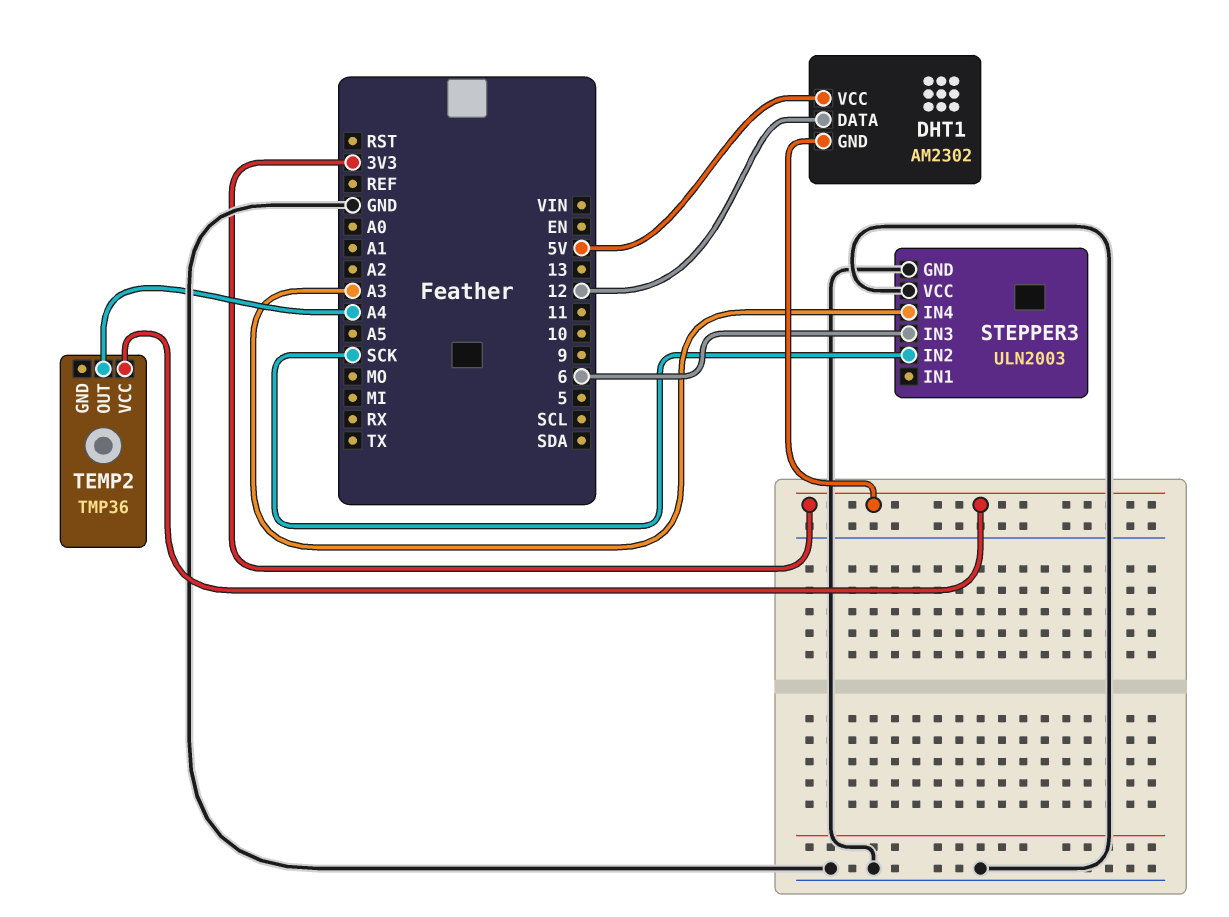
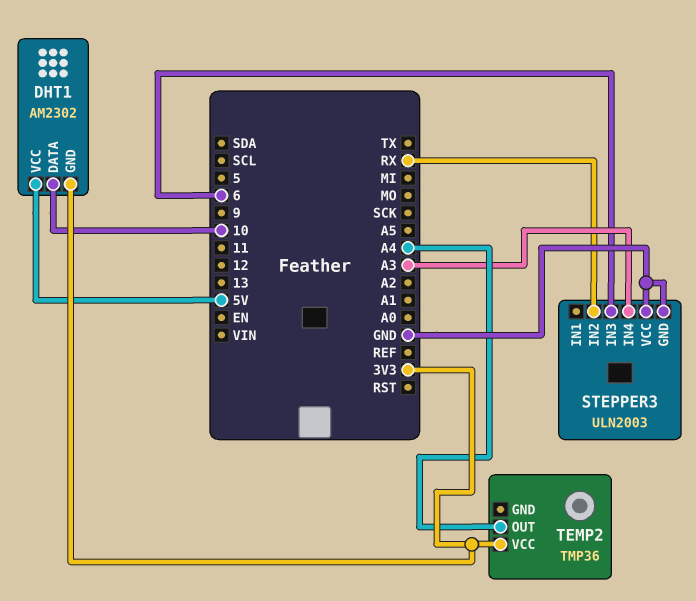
DHT1 pin DATA: 12 -> 10
STEPPER3 pin IN2: SCK -> RX

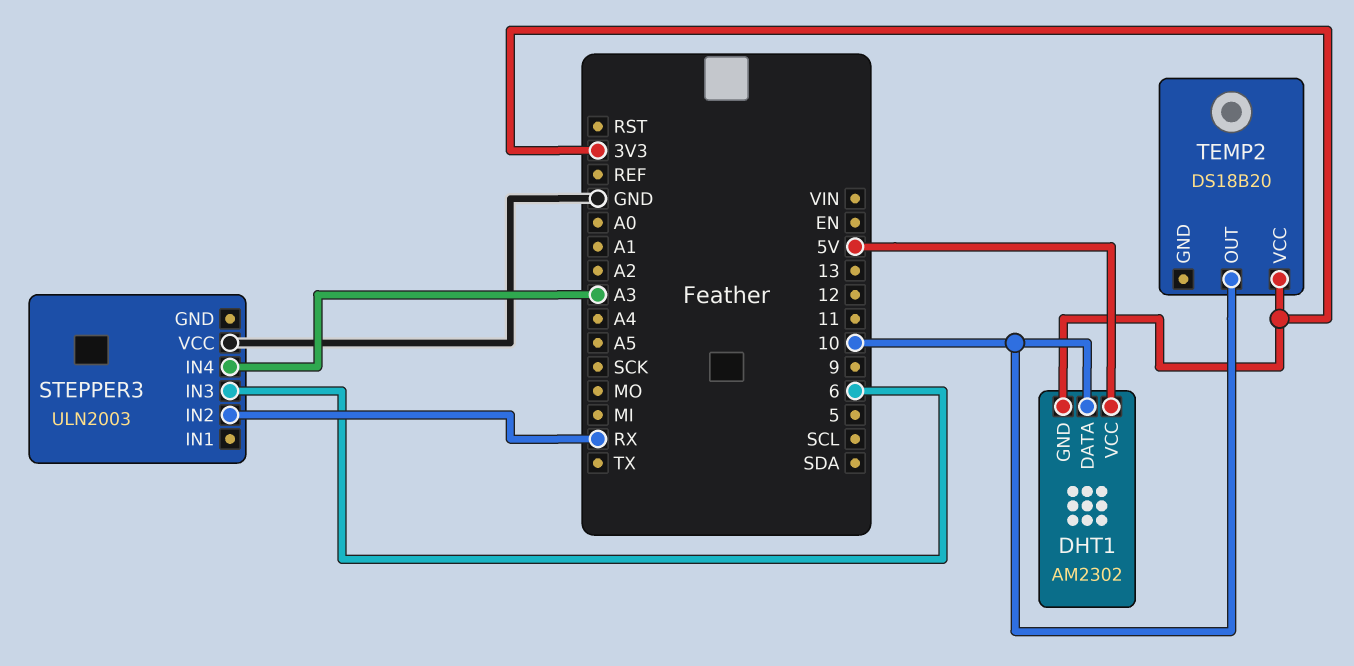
STEPPER3 pin GND: GND -> none
TEMP2: TMP36 -> DS18B20
TEMP2 pin OUT: A4 -> 10

